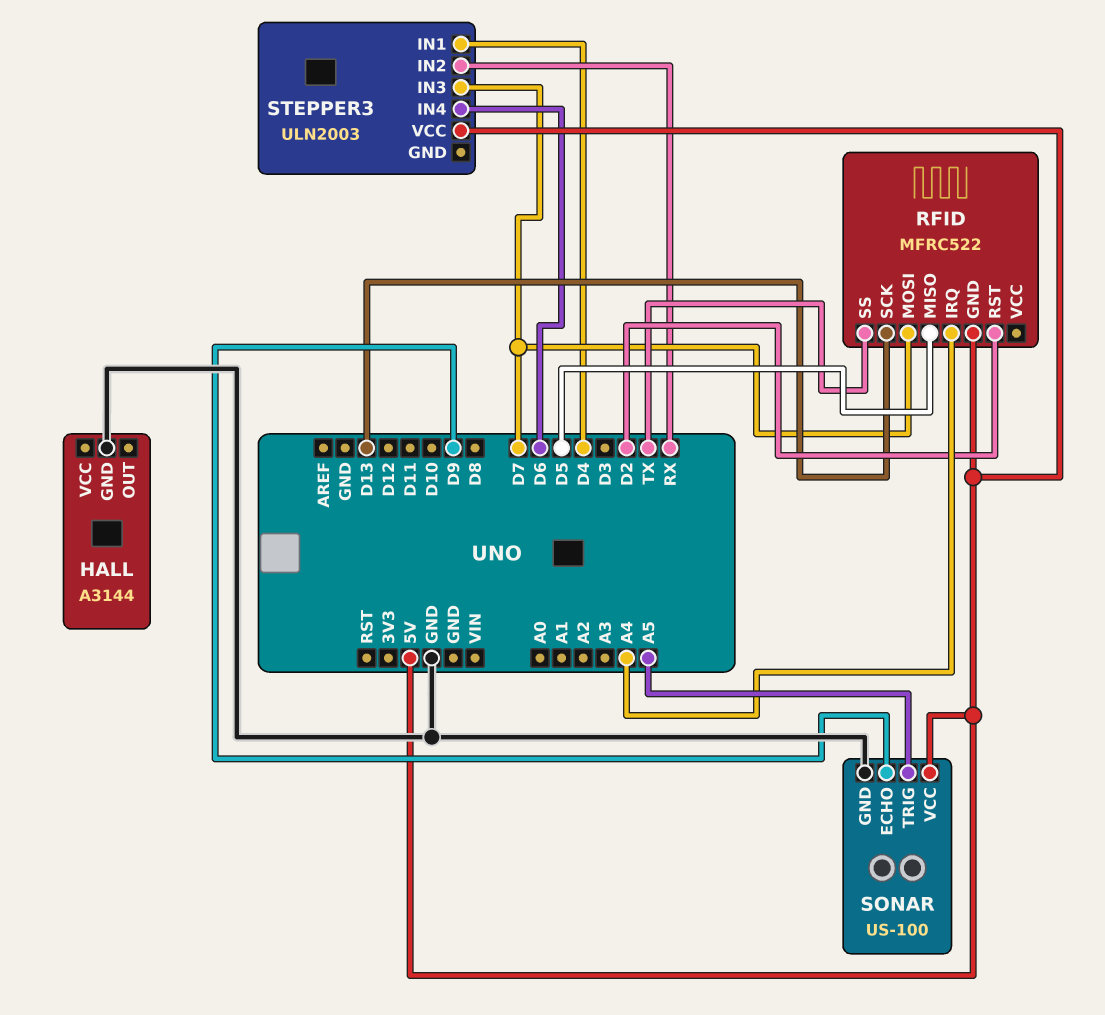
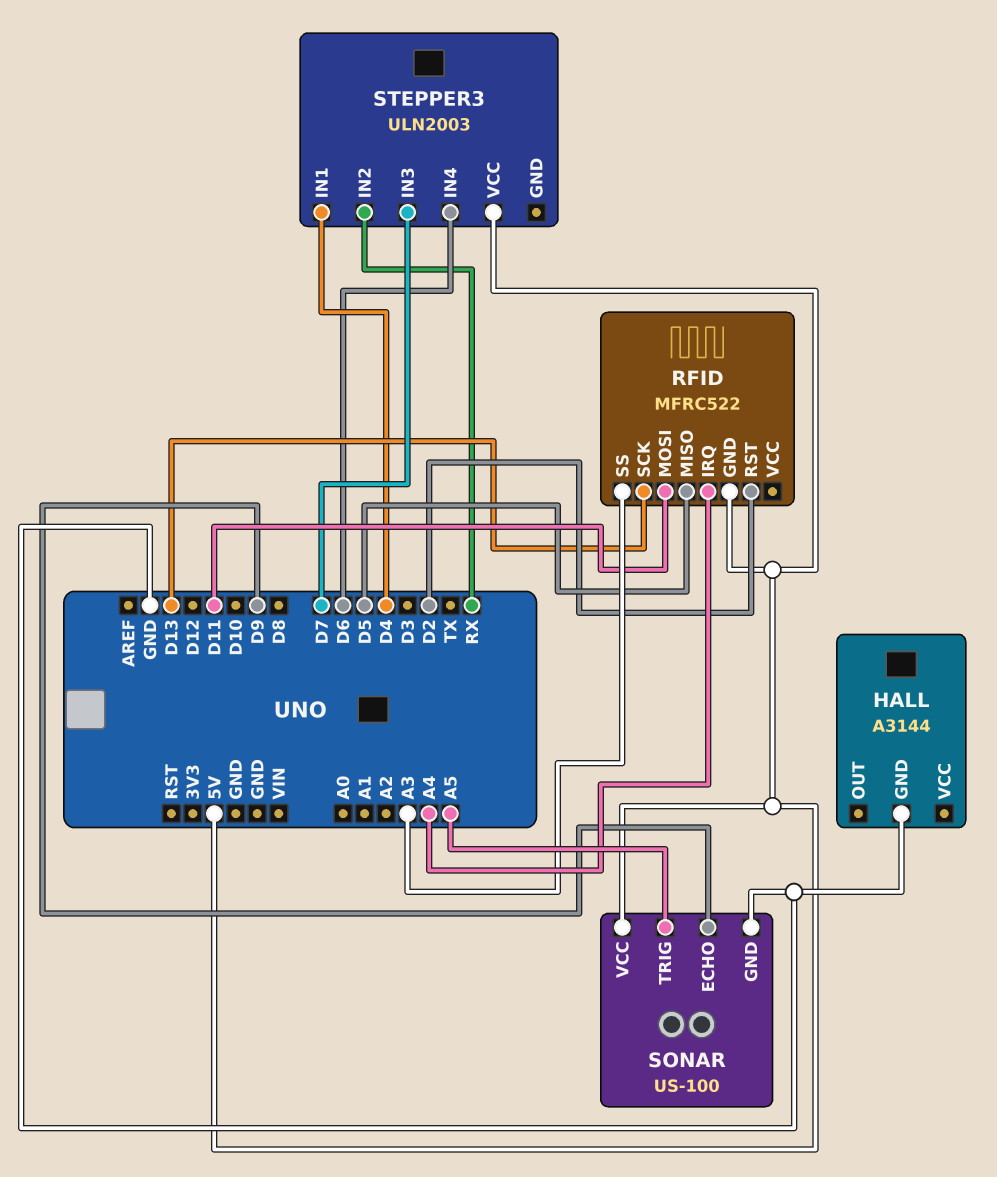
RFID pin MOSI: D7 -> D11
RFID pin SS: TX -> A3

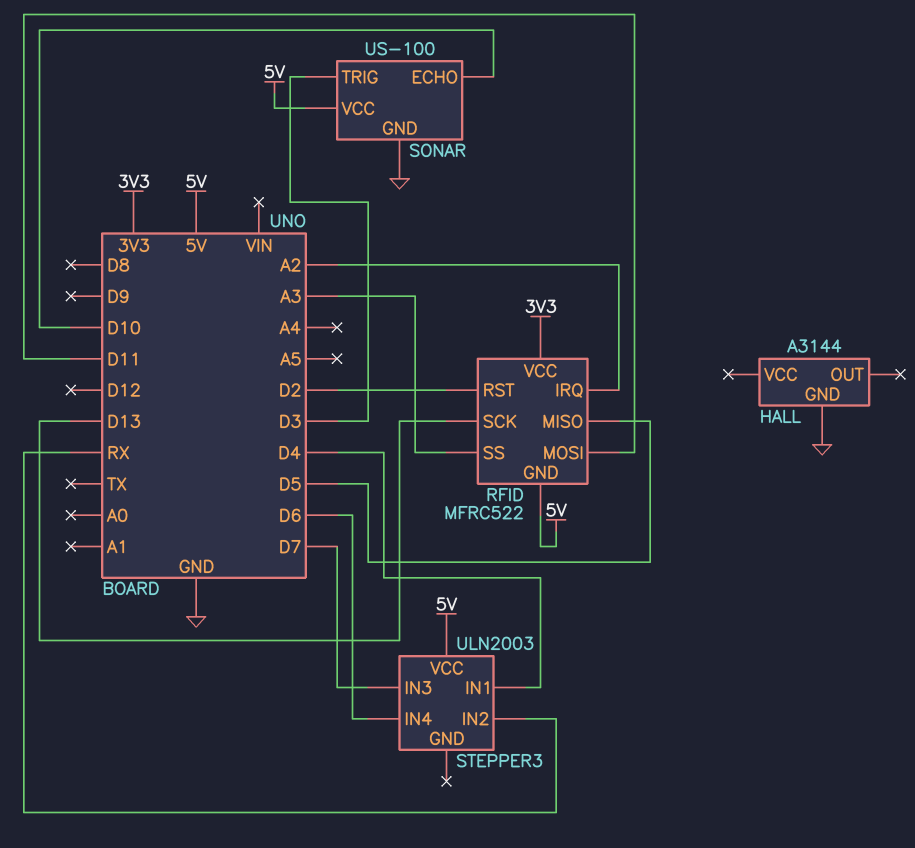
RFID pin IRQ: A4 -> A2
RFID pin VCC: none -> 3V3
SONAR pin ECHO: D9 -> D10
SONAR pin TRIG: A5 -> D3

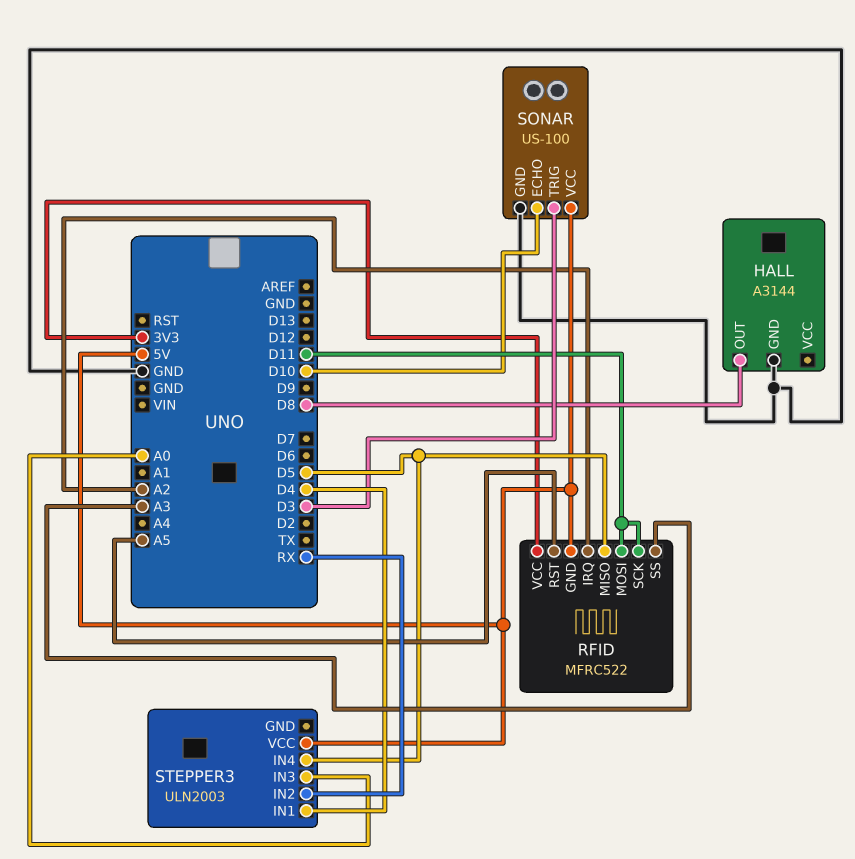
HALL pin OUT: none -> D8
RFID pin RST: D2 -> A5
RFID pin SCK: D13 -> D11
STEPPER3 pin IN3: D7 -> A0
STEPPER3 pin IN4: D6 -> D5

